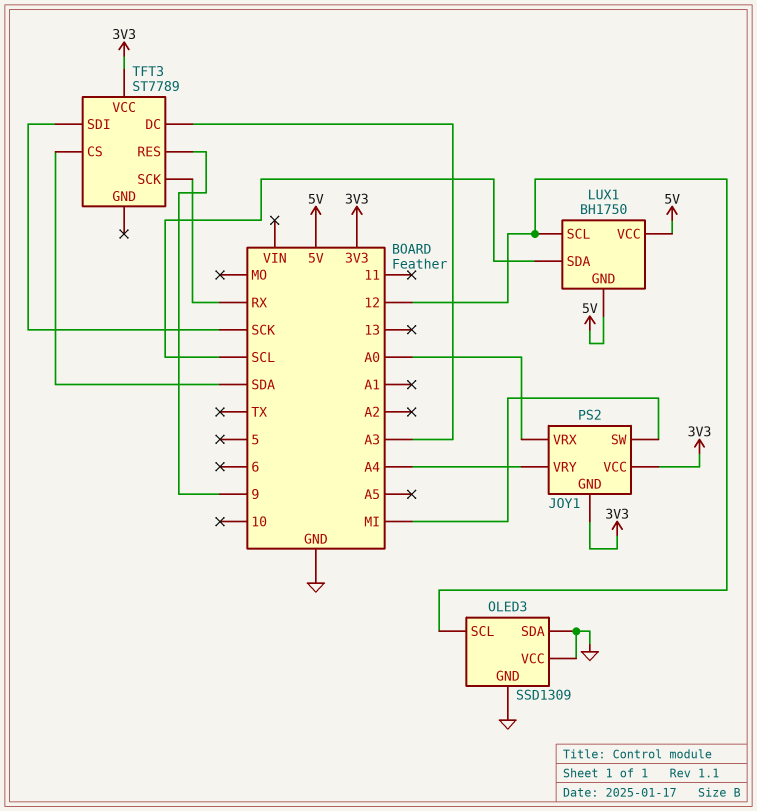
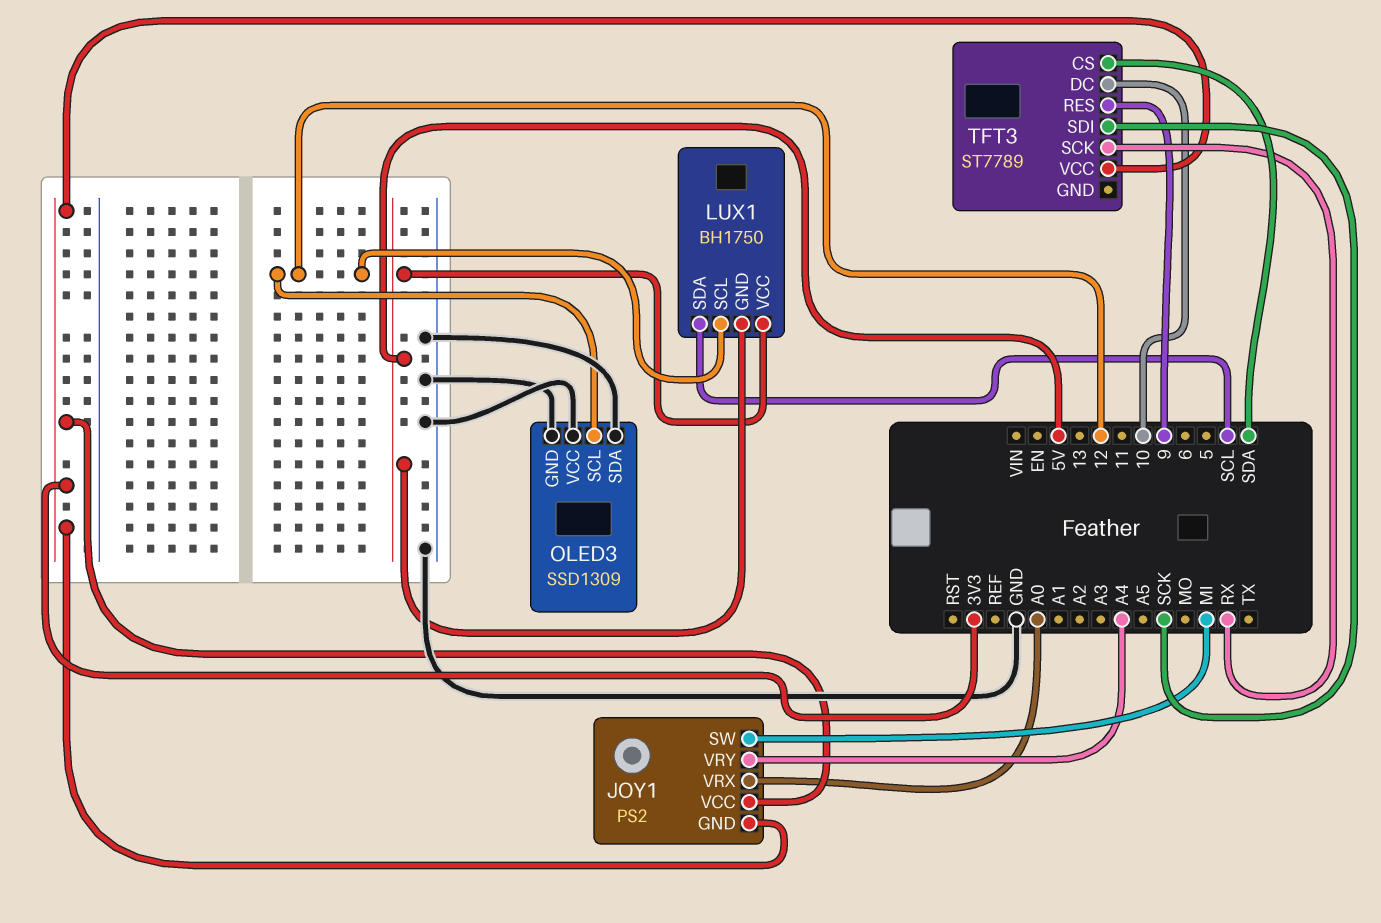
TFT3 pin DC: A3 -> 10

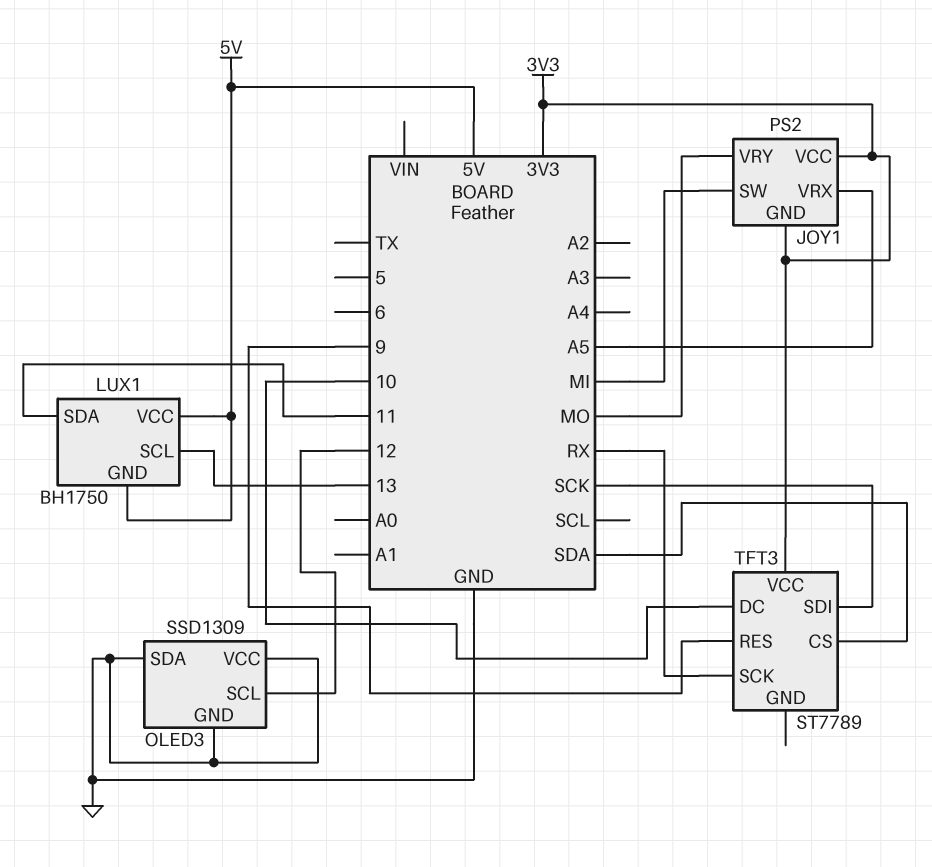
JOY1 pin VRX: A0 -> A5
JOY1 pin VRY: A4 -> MO
LUX1 pin SCL: 12 -> 13
LUX1 pin SDA: SCL -> 11

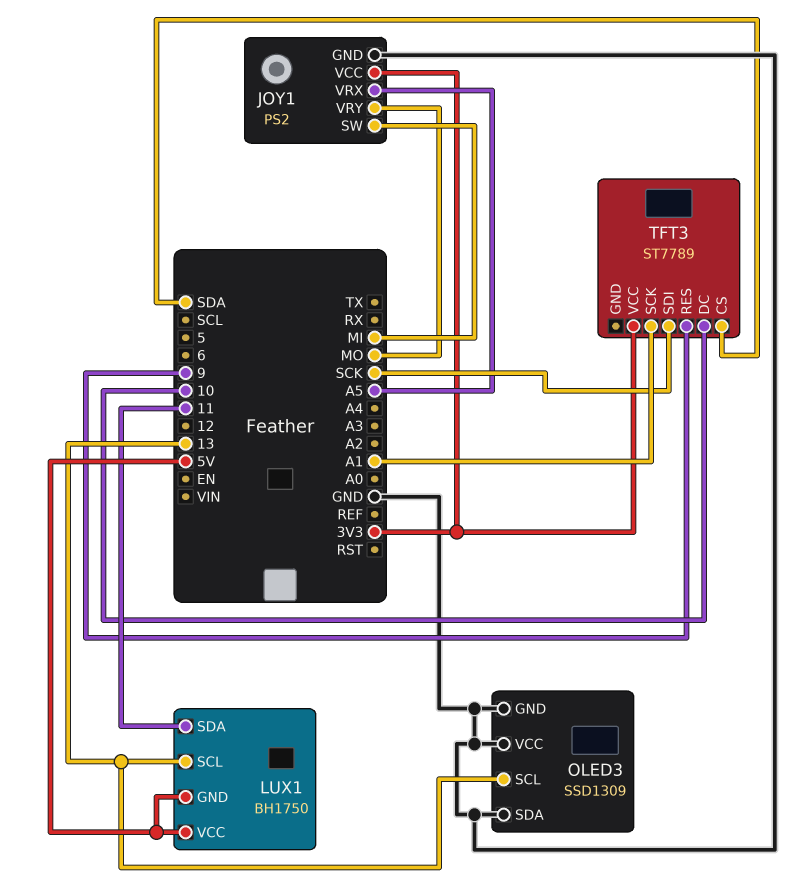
JOY1 pin GND: 3V3 -> GND
OLED3 pin SCL: 12 -> 13
TFT3 pin SCK: RX -> A1

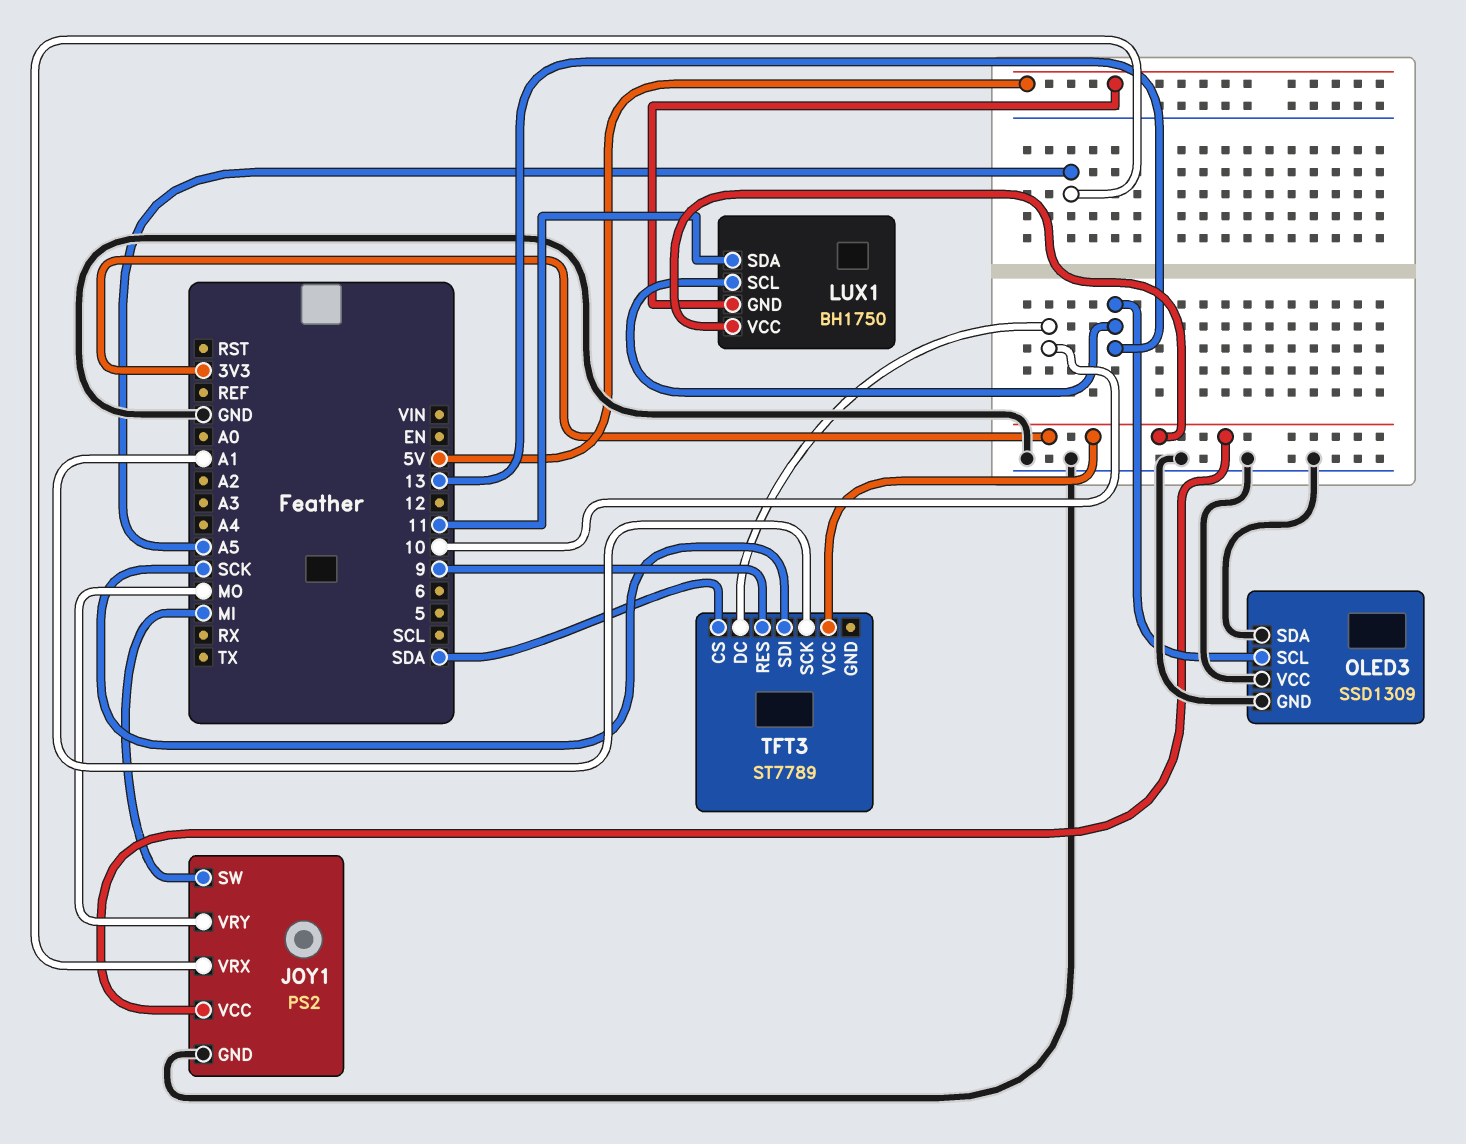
LUX1 pin VCC: 5V -> 3V3

